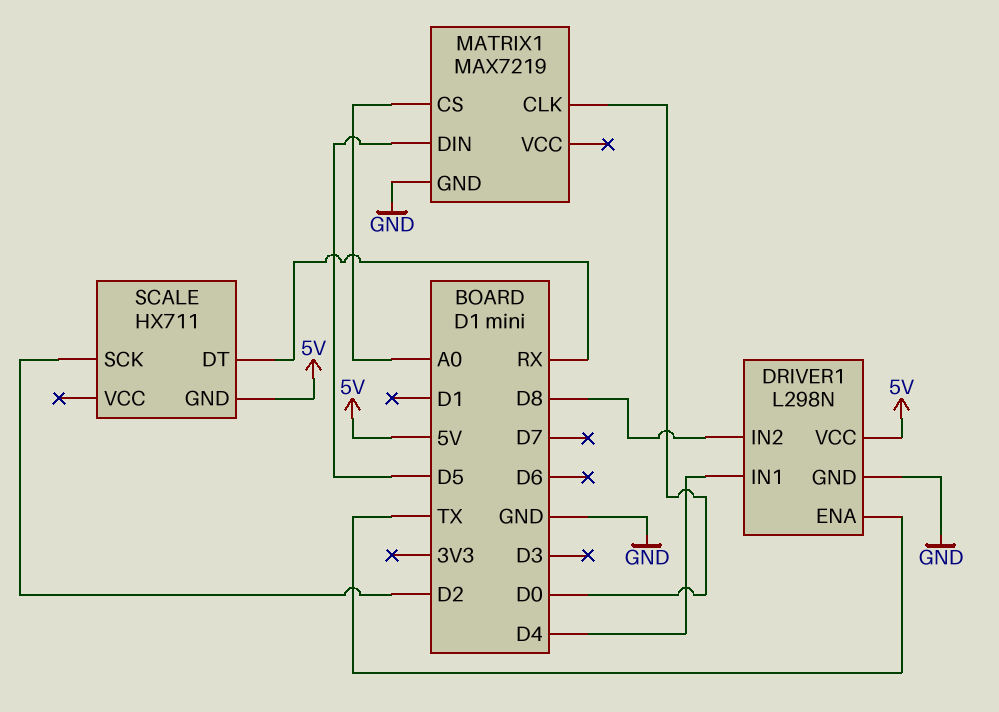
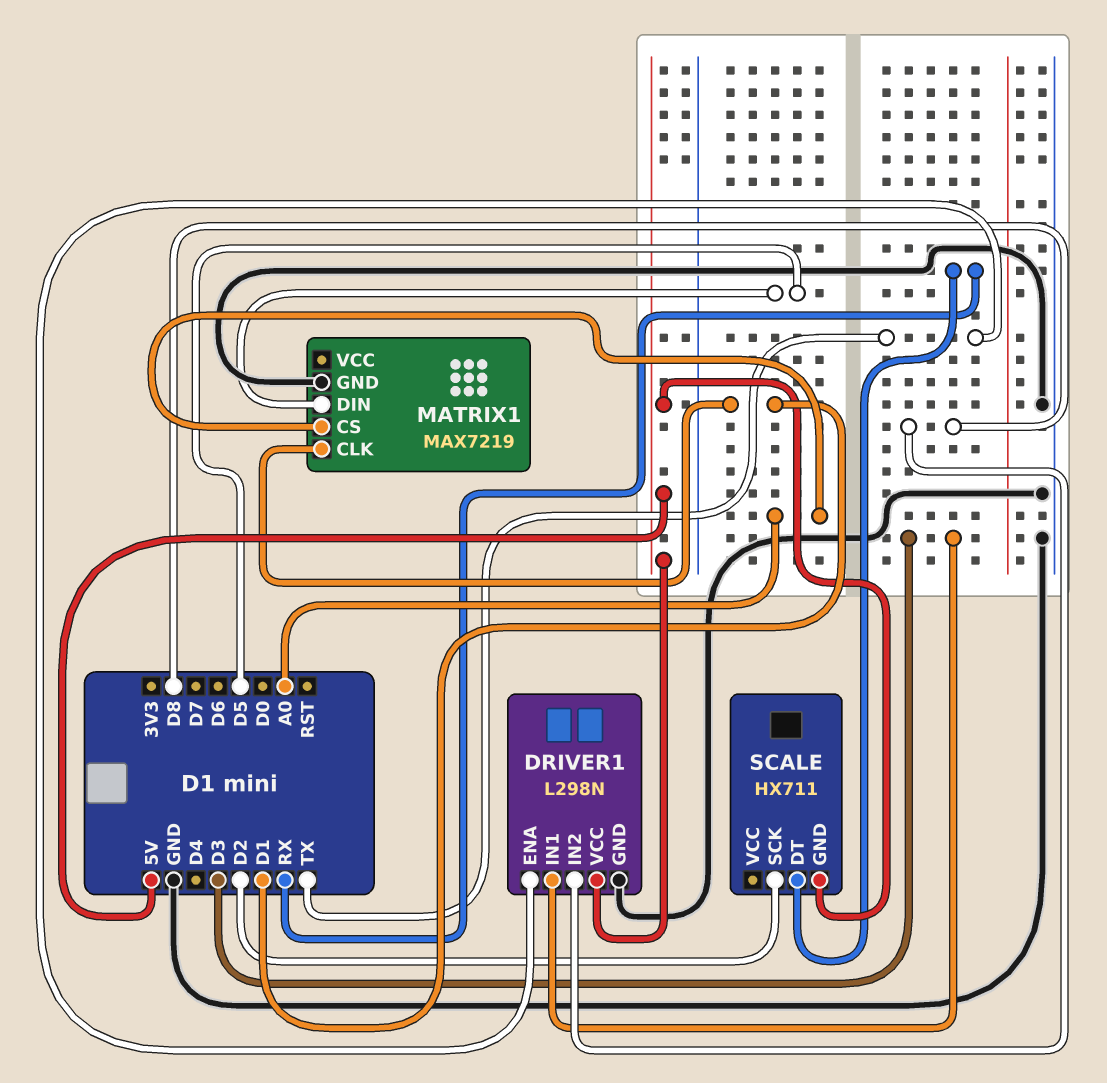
DRIVER1 pin IN1: D4 -> D3
MATRIX1 pin CLK: D0 -> D1

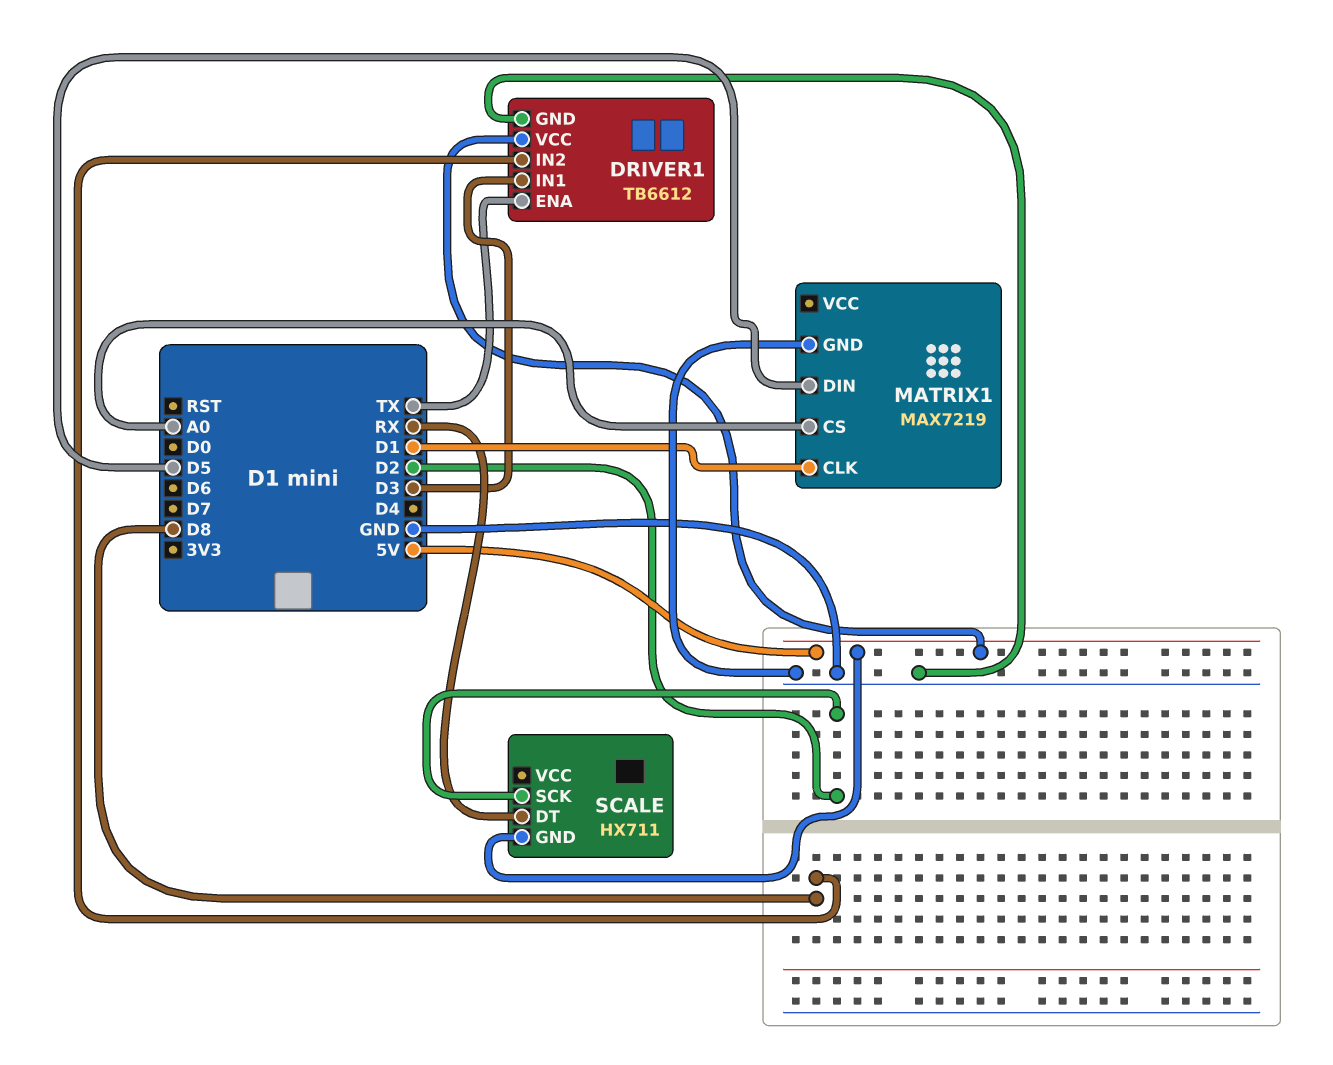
DRIVER1: L298N -> TB6612

